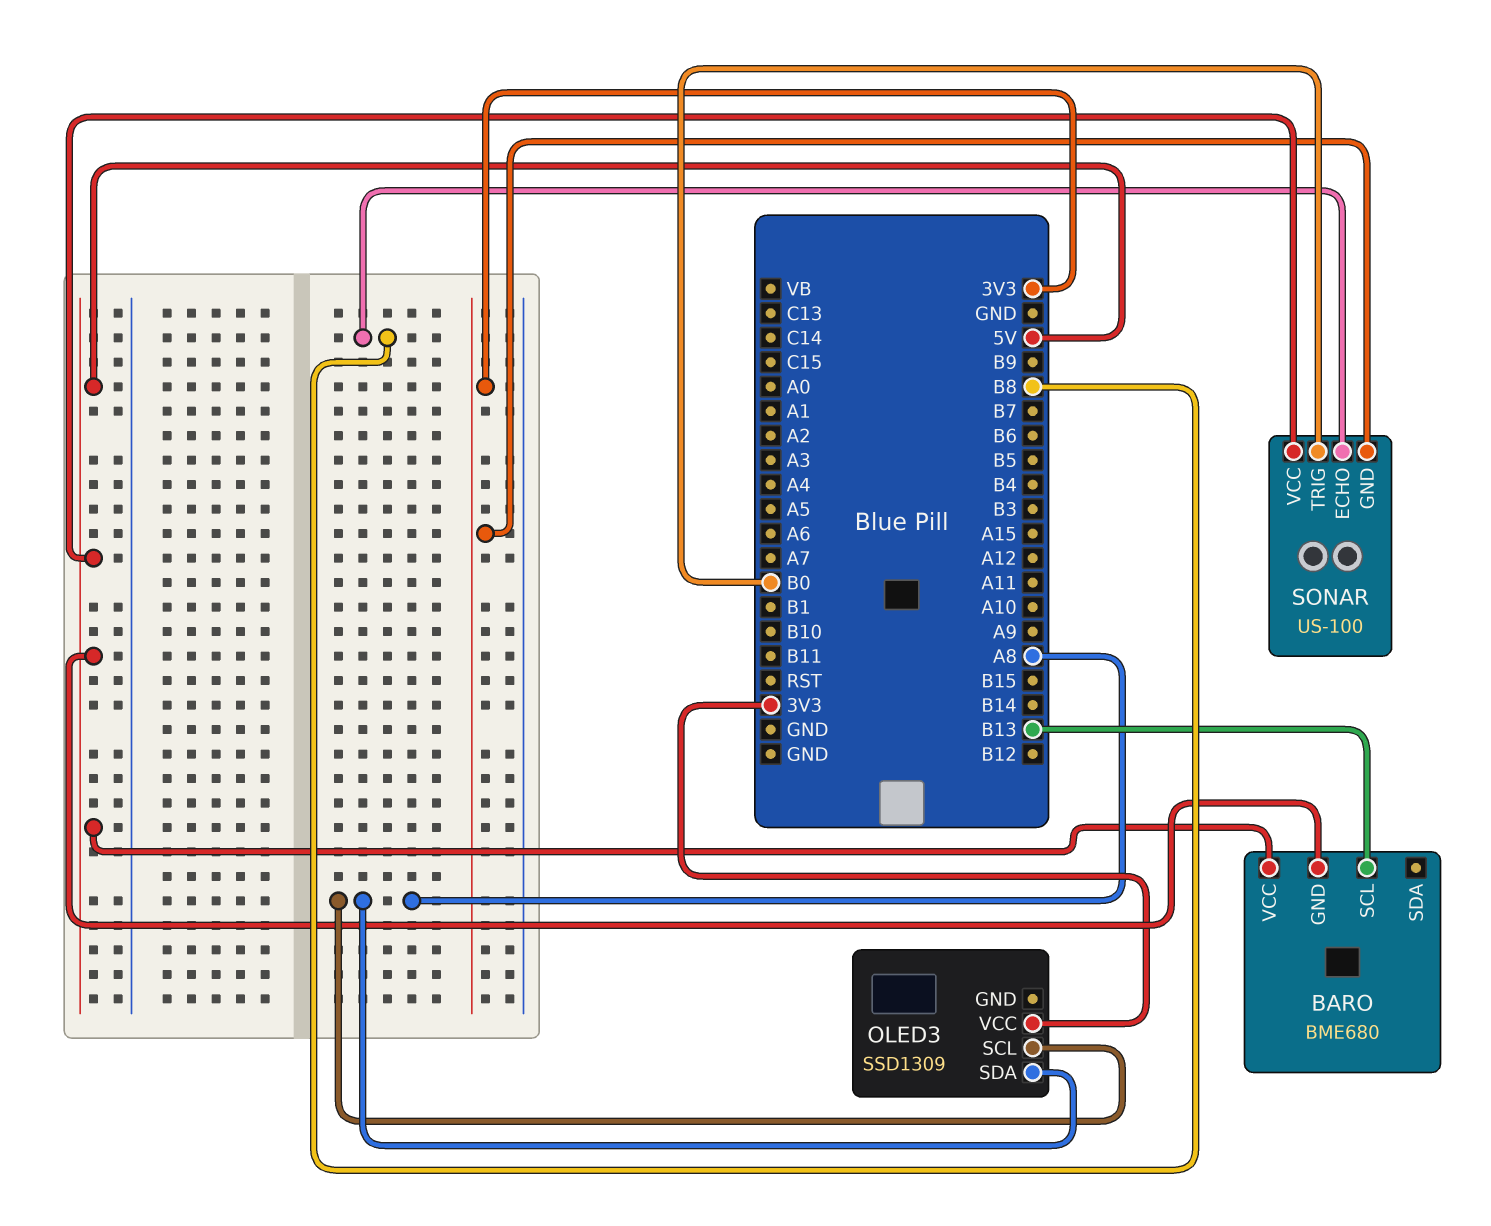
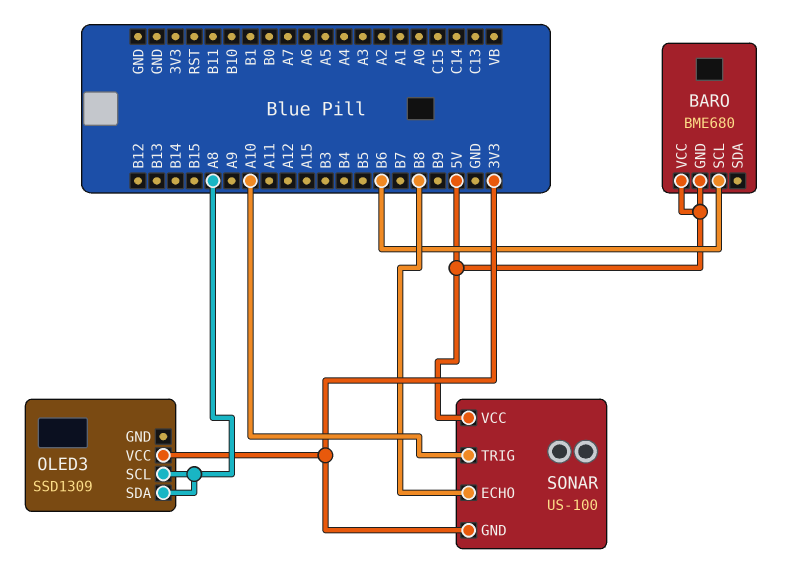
BARO pin SCL: B13 -> B6
SONAR pin TRIG: B0 -> A10

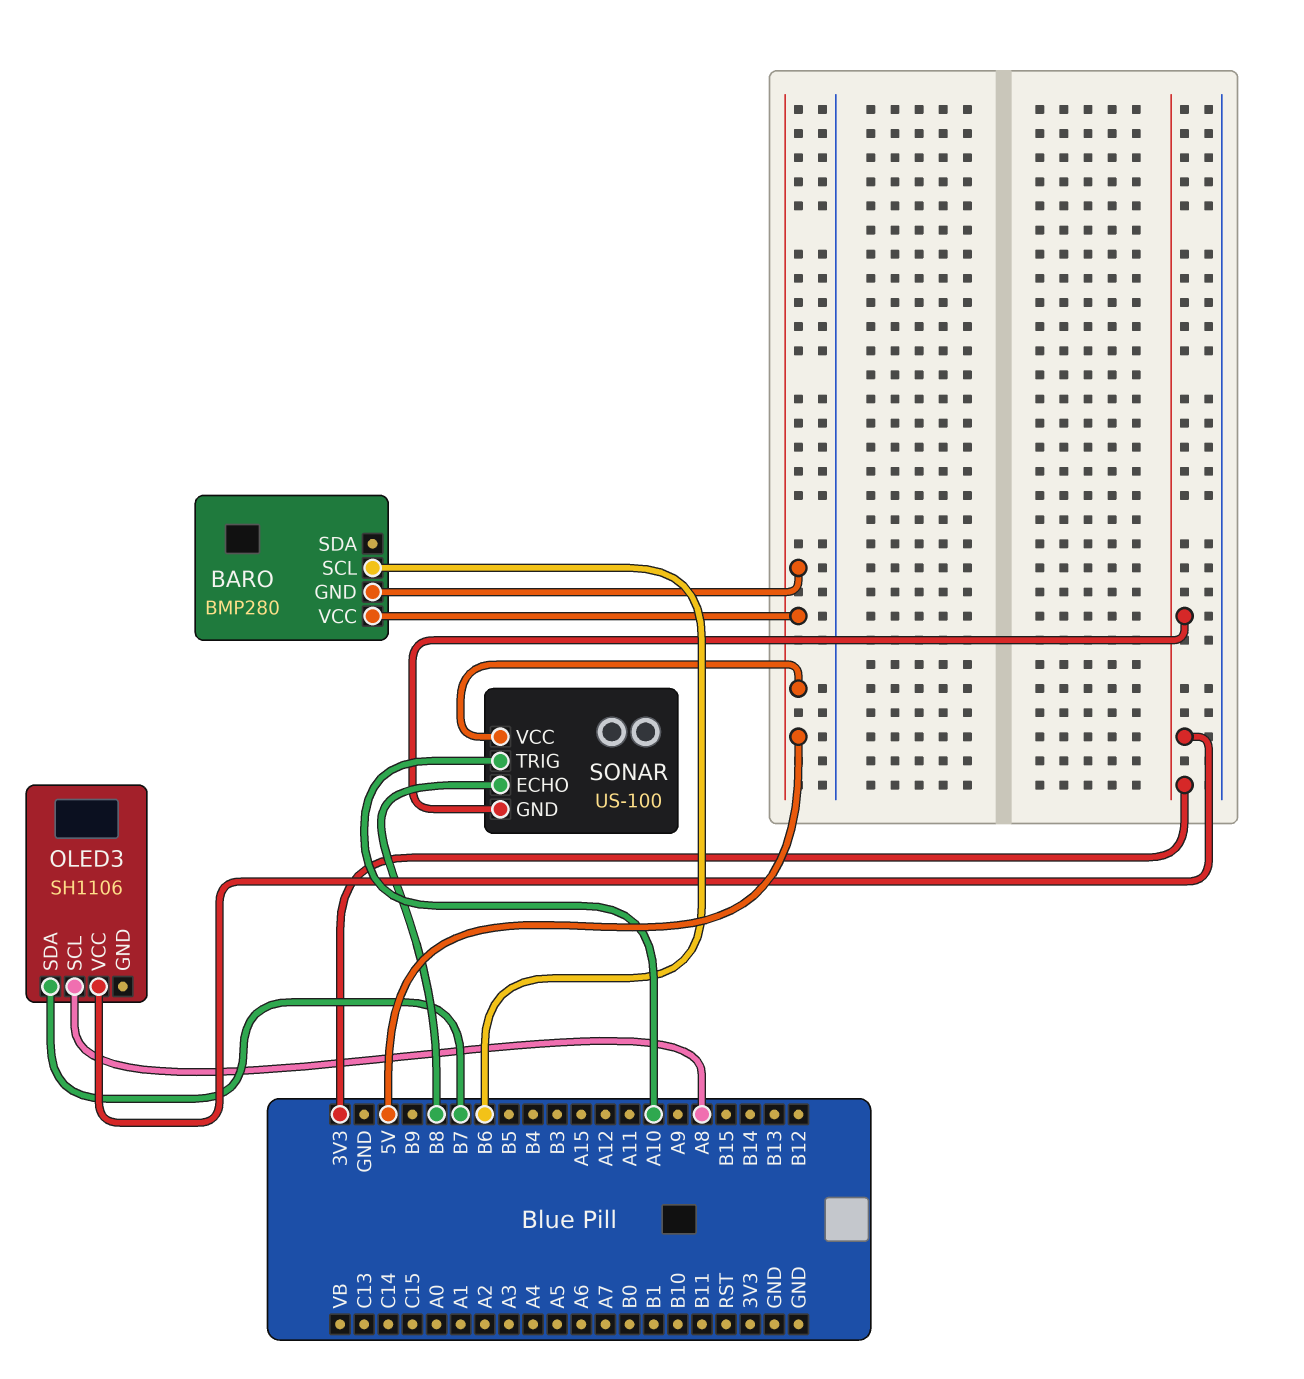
BARO: BME680 -> BMP280
OLED3: SSD1309 -> SH1106
OLED3 pin SDA: A8 -> B7

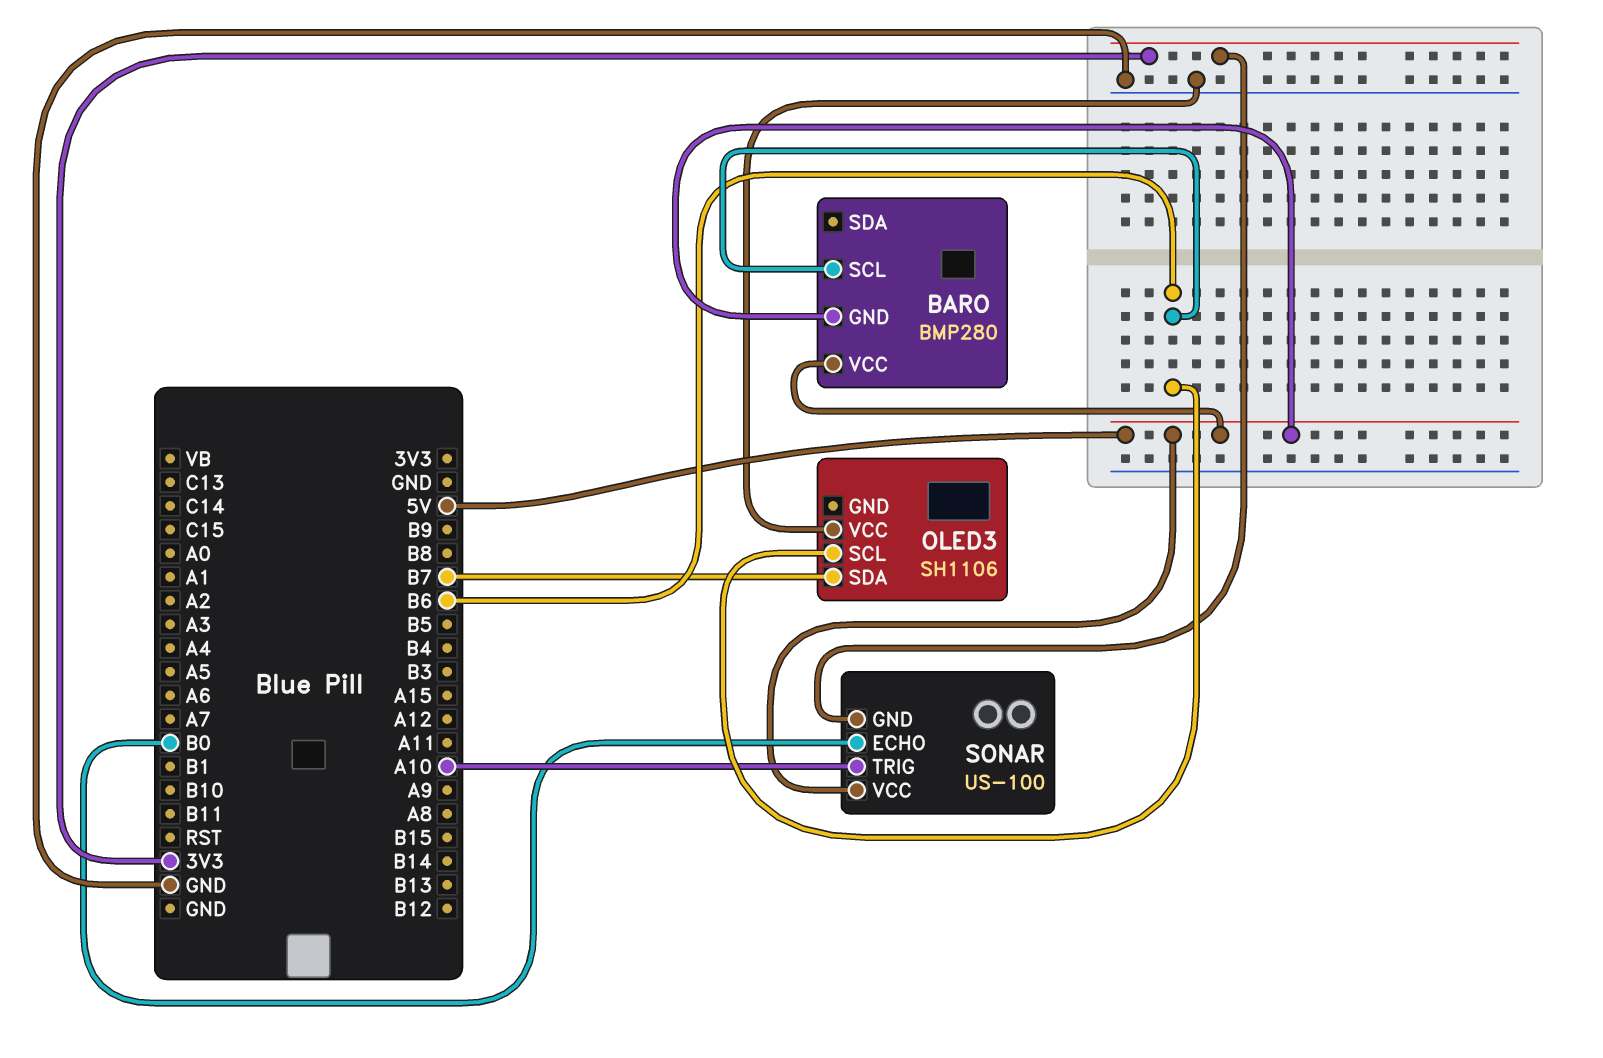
OLED3 pin SCL: A8 -> B6
OLED3 pin VCC: 3V3 -> GND
SONAR pin ECHO: B8 -> B0

